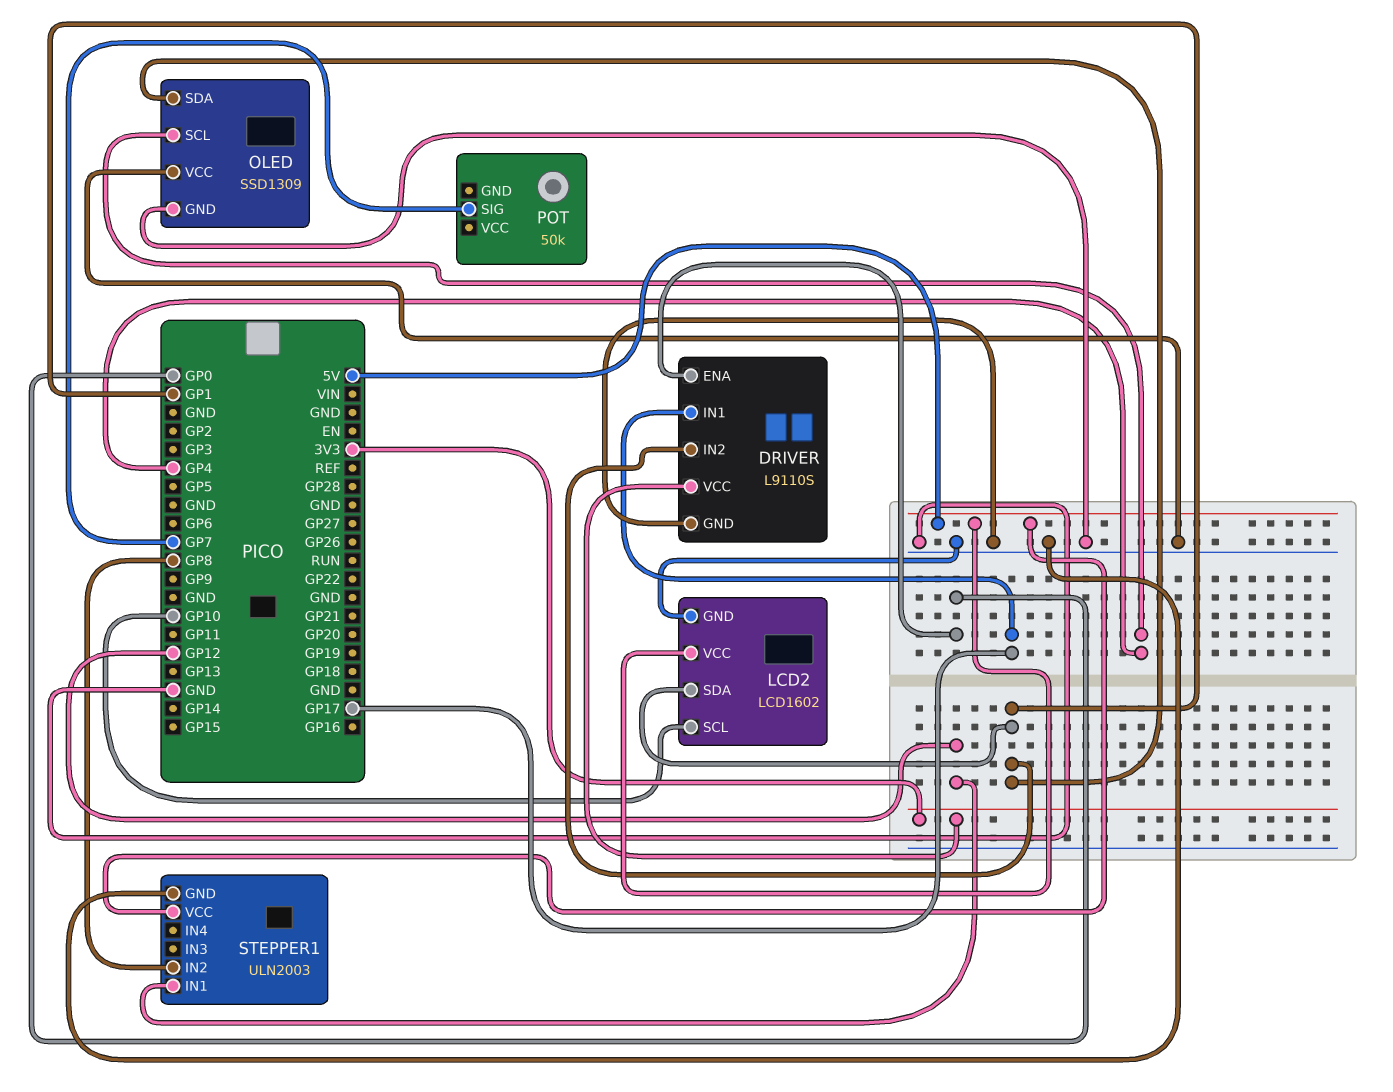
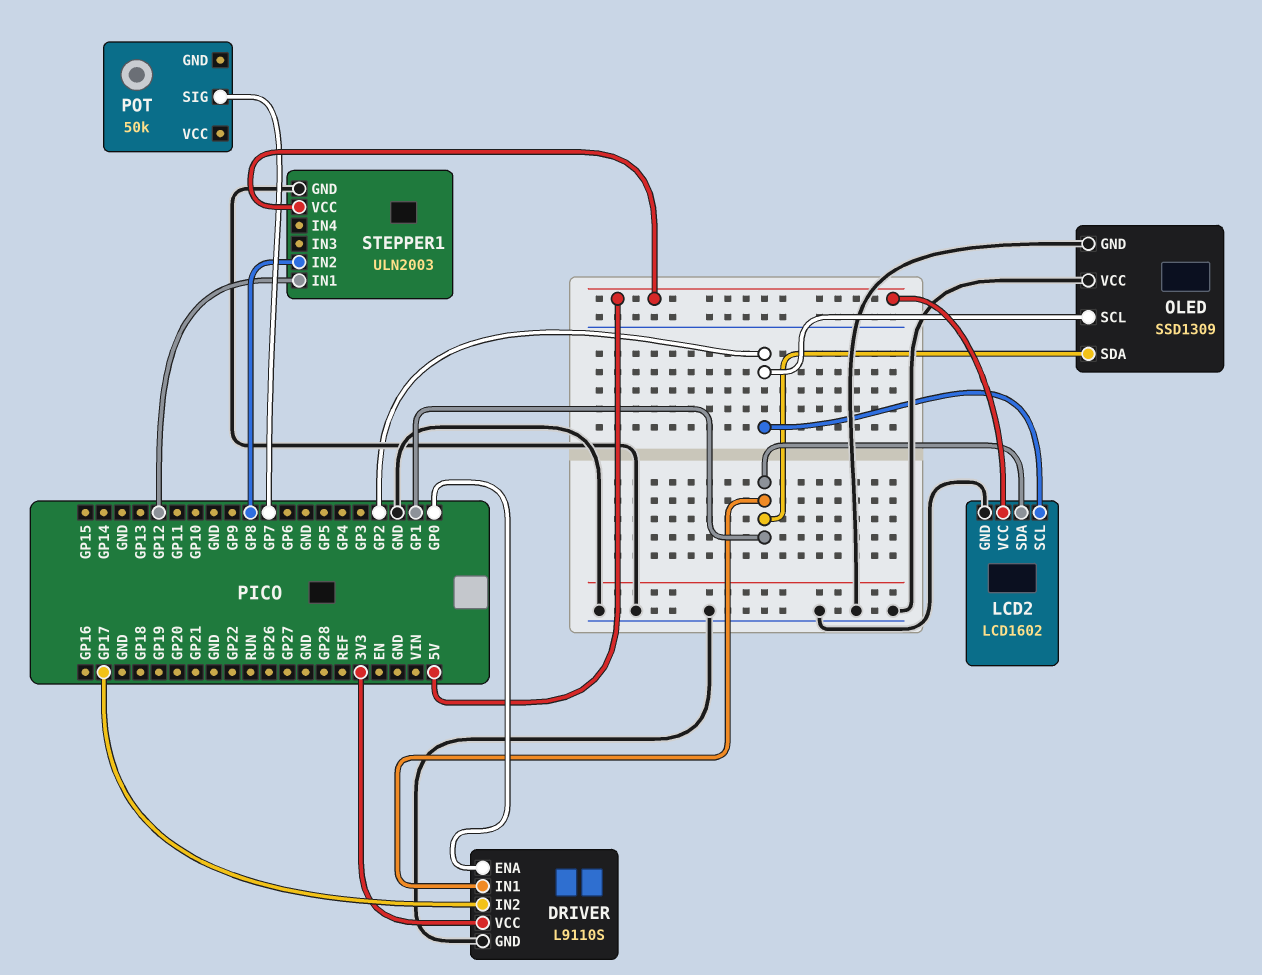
DRIVER pin IN1: GP17 -> GP1
DRIVER pin IN2: GP1 -> GP17
LCD2 pin SCL: GP10 -> GP2
OLED pin SCL: GP4 -> GP2

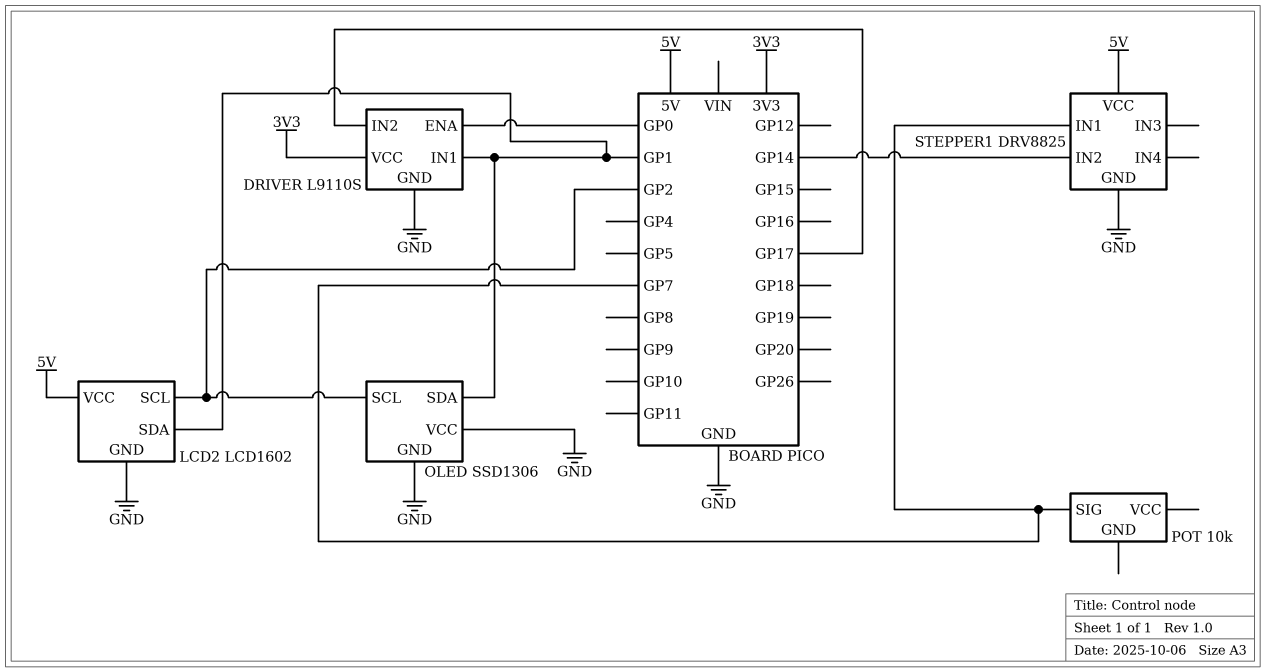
OLED: SSD1309 -> SSD1306
POT: 50k -> 10k
STEPPER1: ULN2003 -> DRV8825
STEPPER1 pin IN1: GP12 -> GP7
STEPPER1 pin IN2: GP8 -> GP14

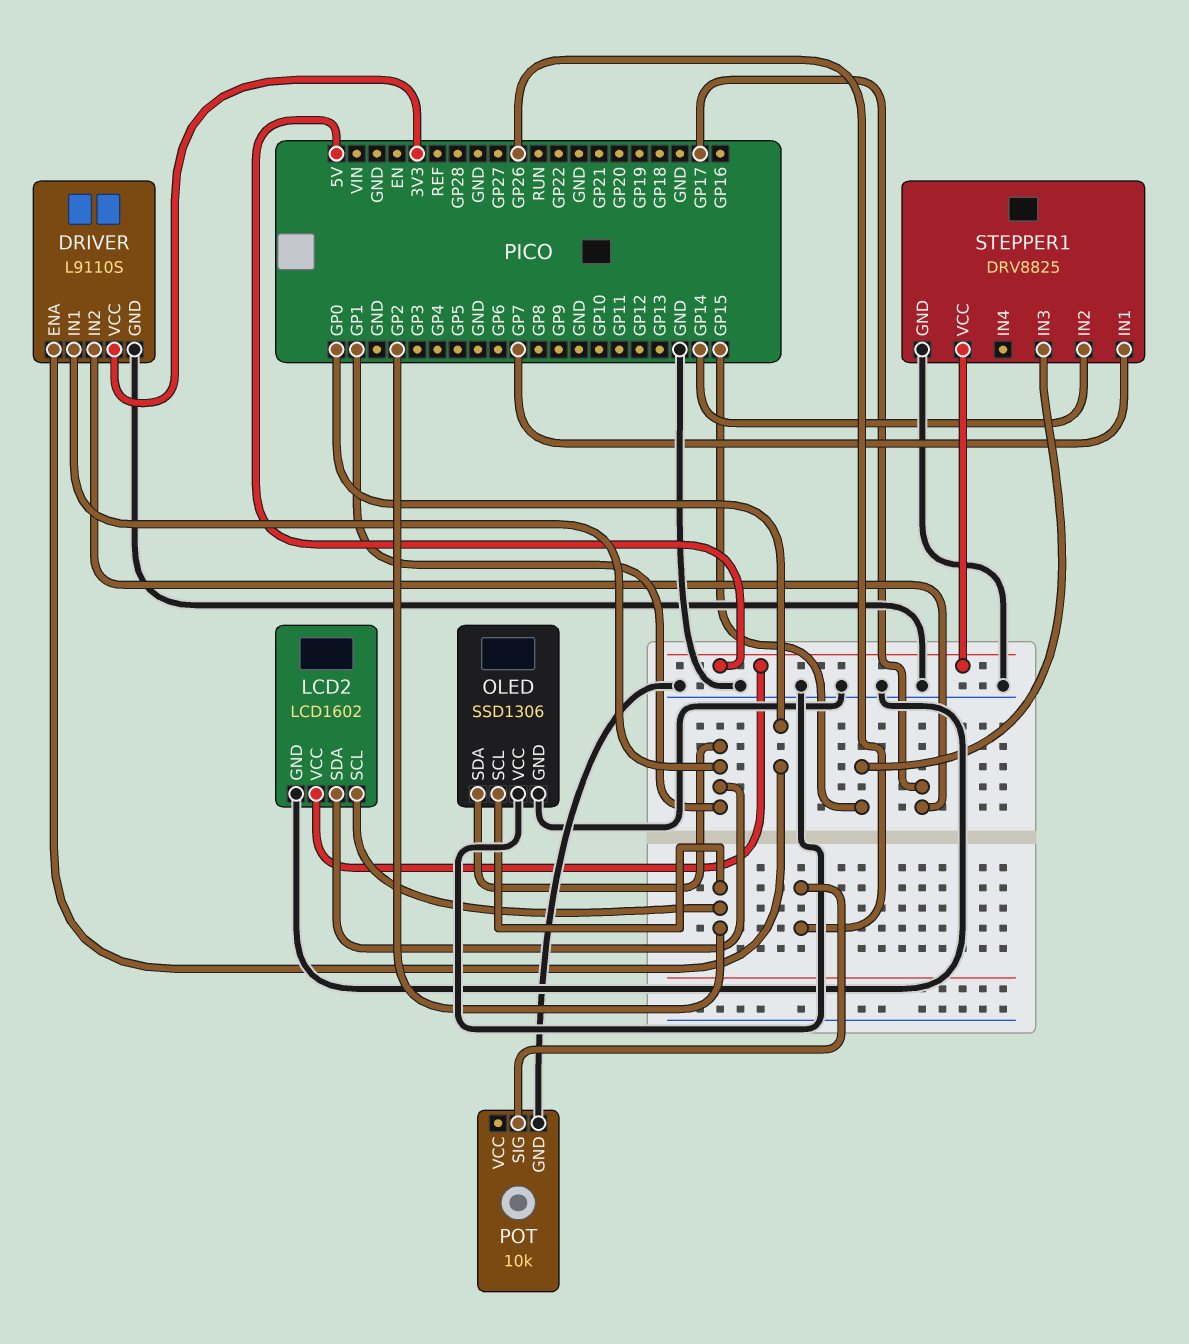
POT pin GND: none -> GND
POT pin SIG: GP7 -> GP26
STEPPER1 pin IN3: none -> GP15

